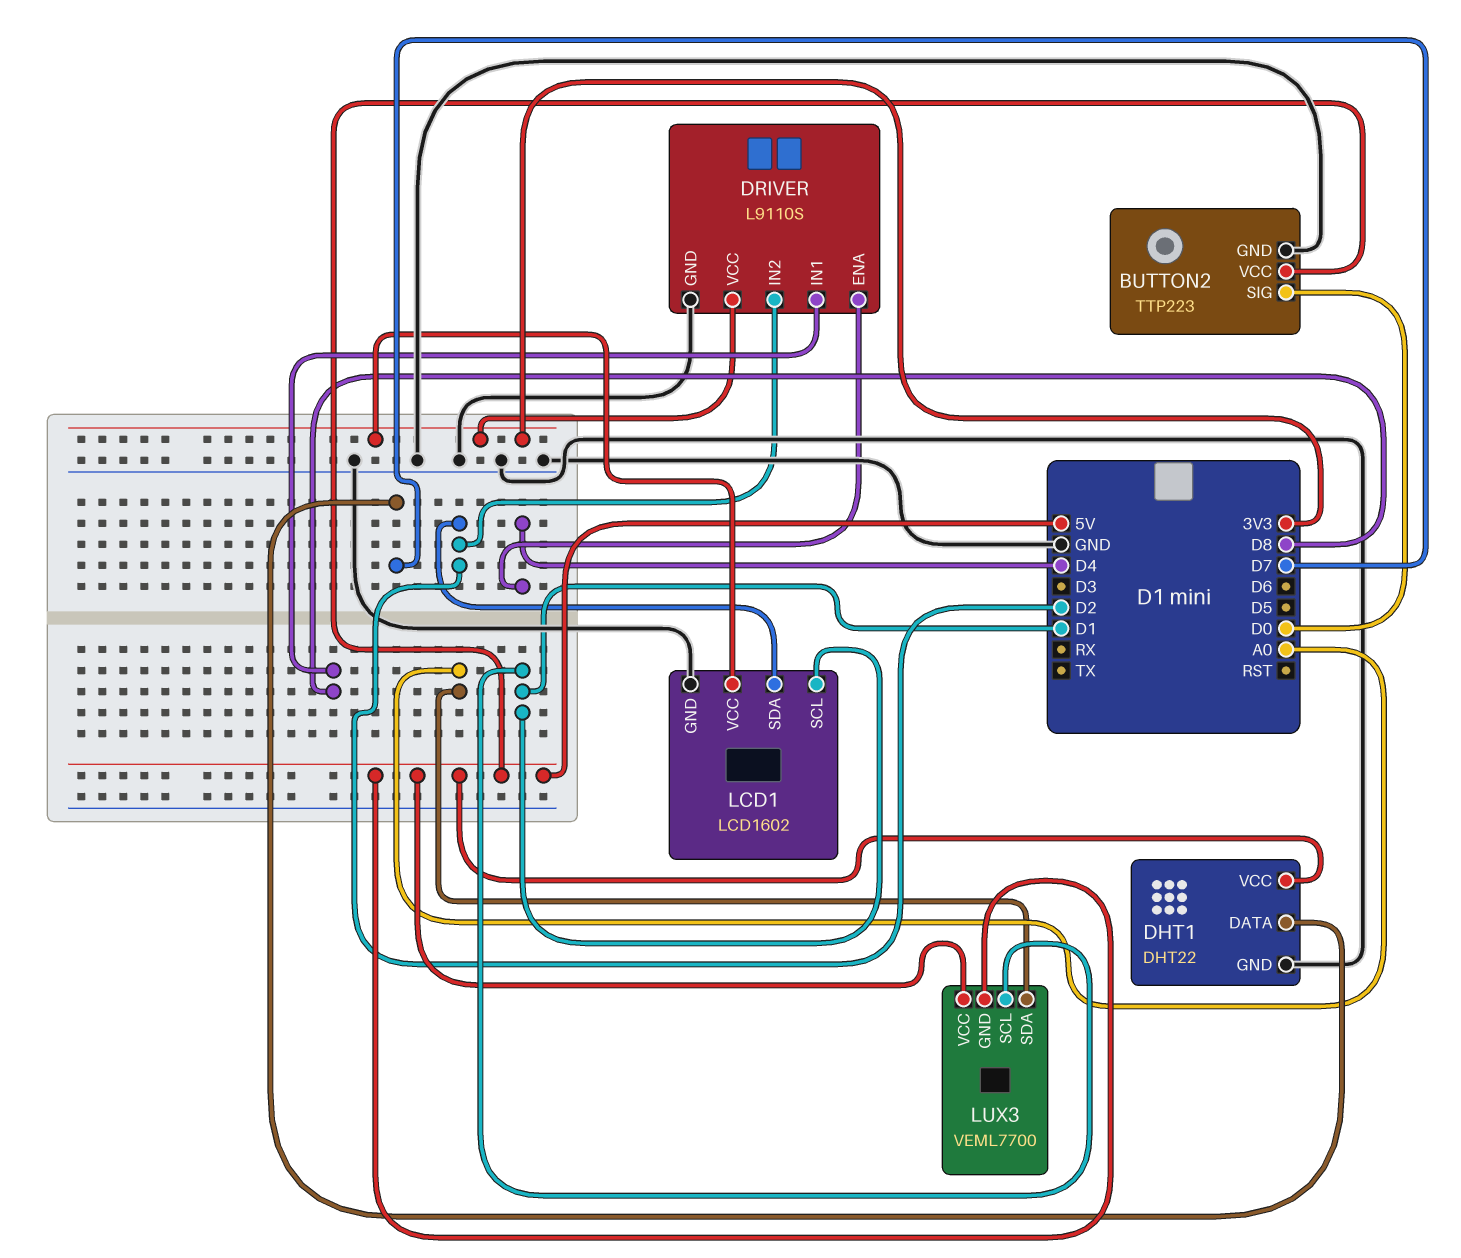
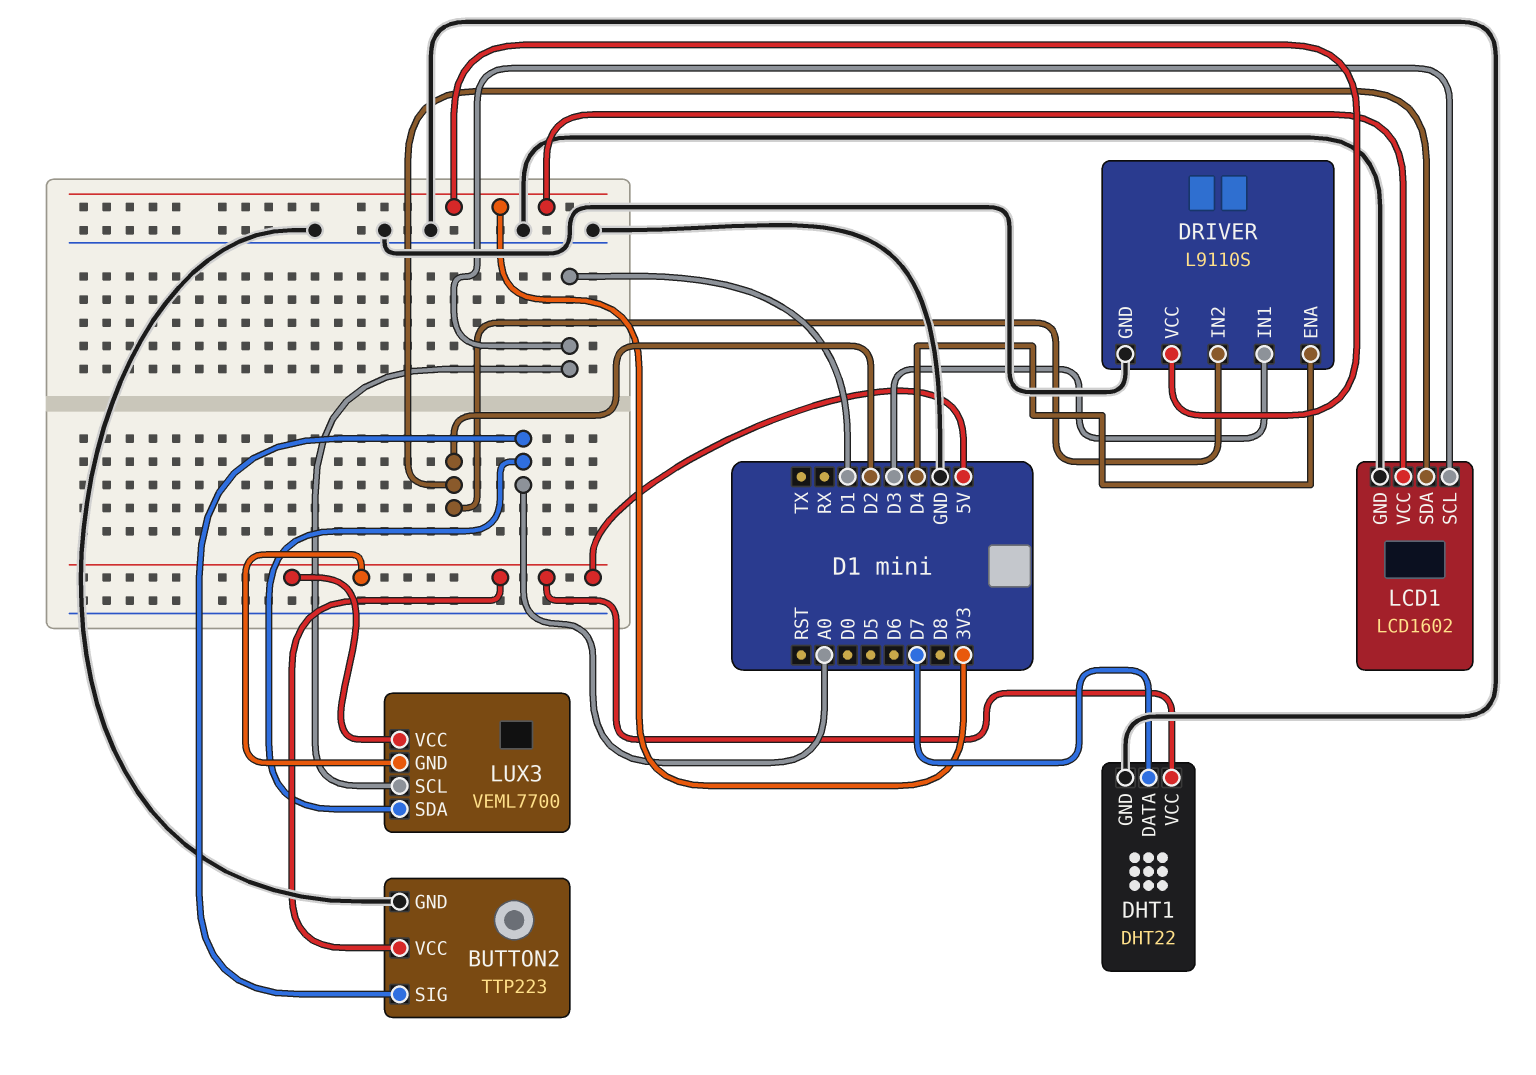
BUTTON2 pin SIG: D0 -> A0
DRIVER pin IN1: D8 -> D3

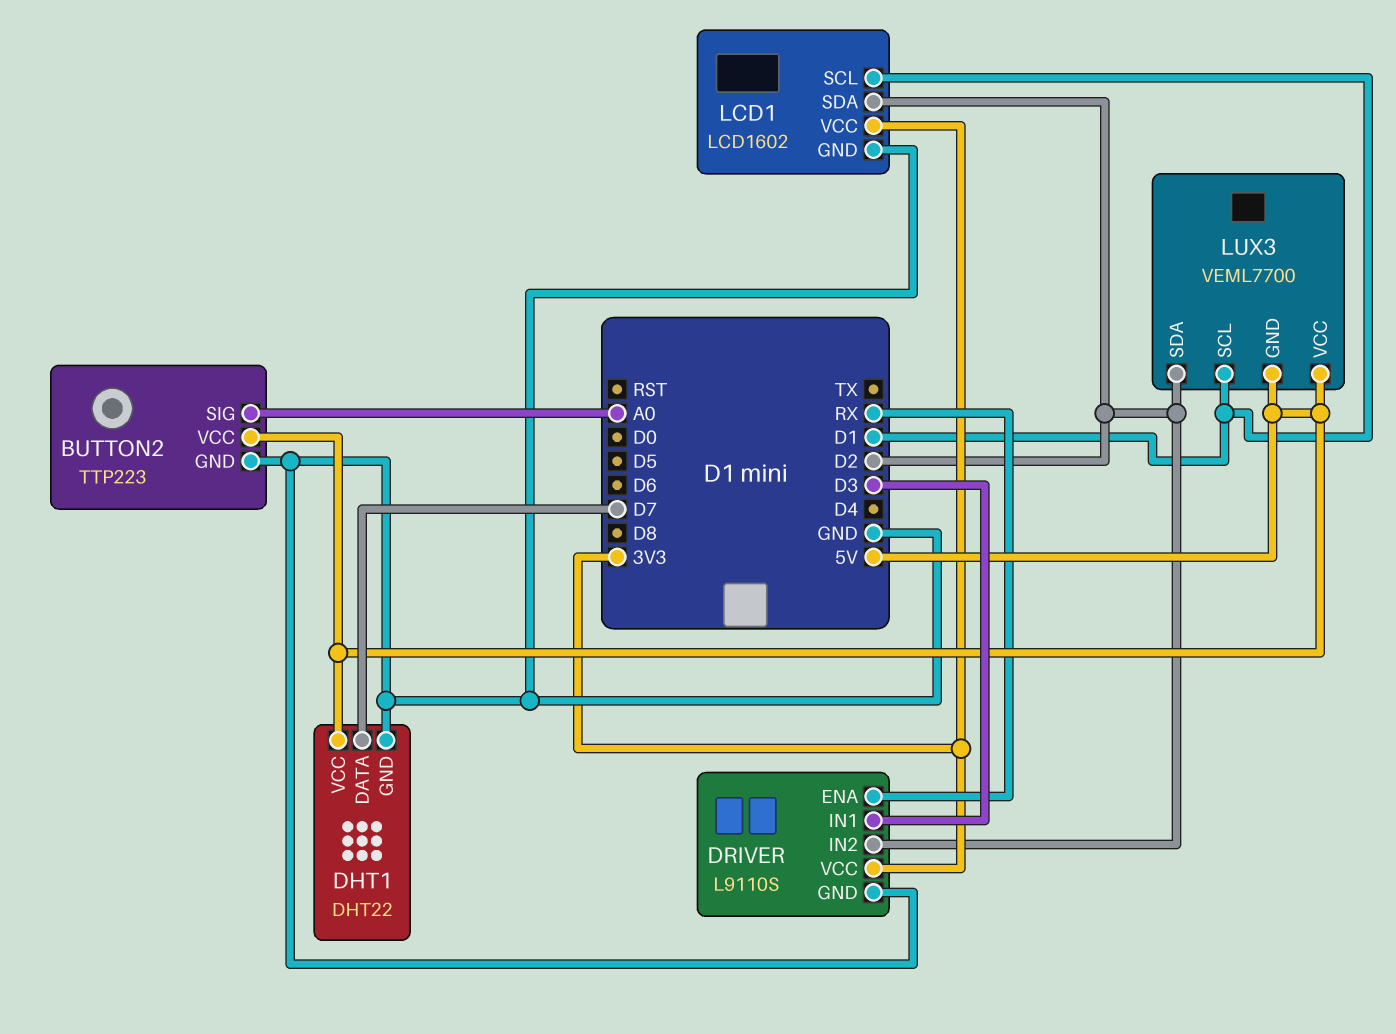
DRIVER pin ENA: D4 -> RX
LUX3 pin SDA: A0 -> D2

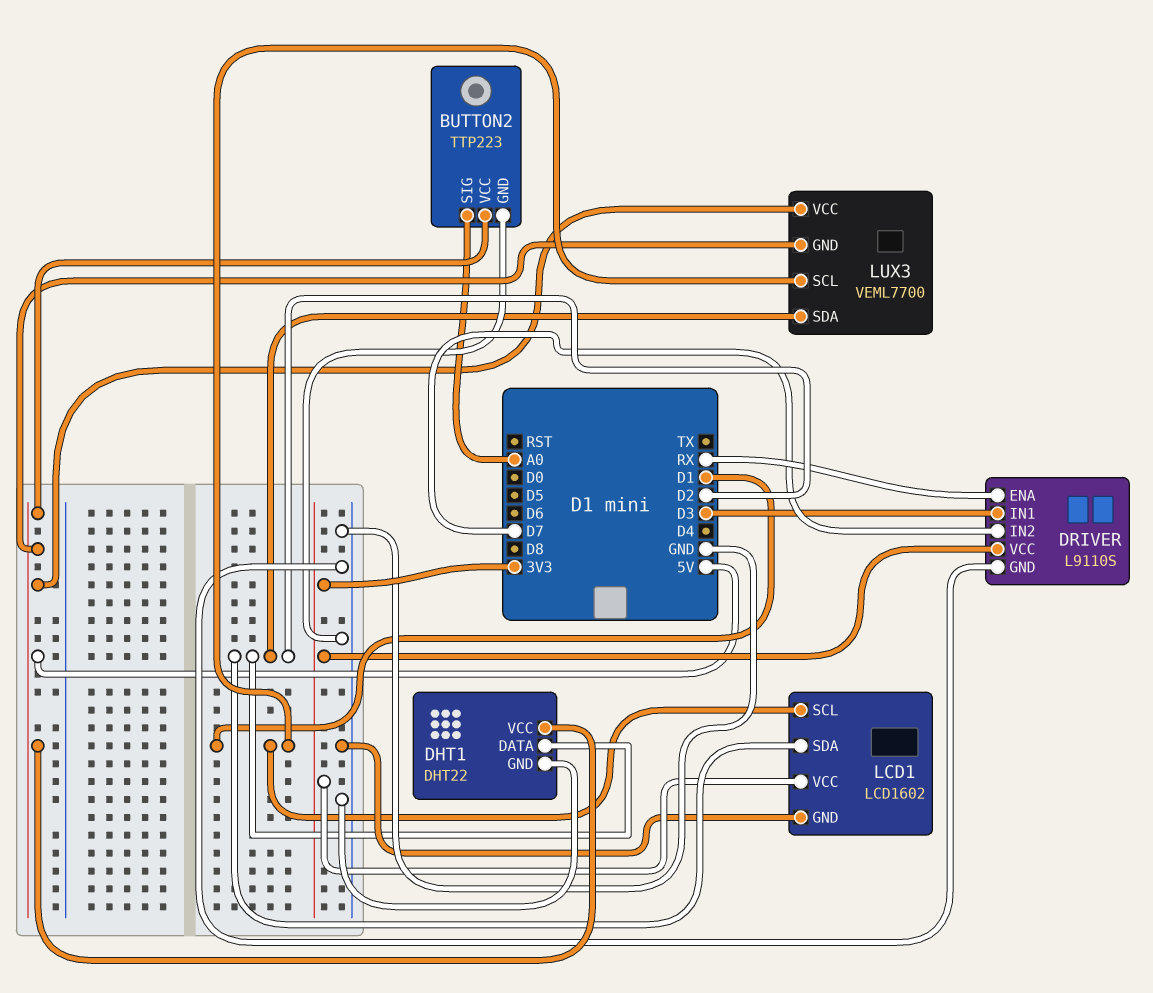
DHT1 pin DATA: D7 -> D2
DRIVER pin IN2: D2 -> D7

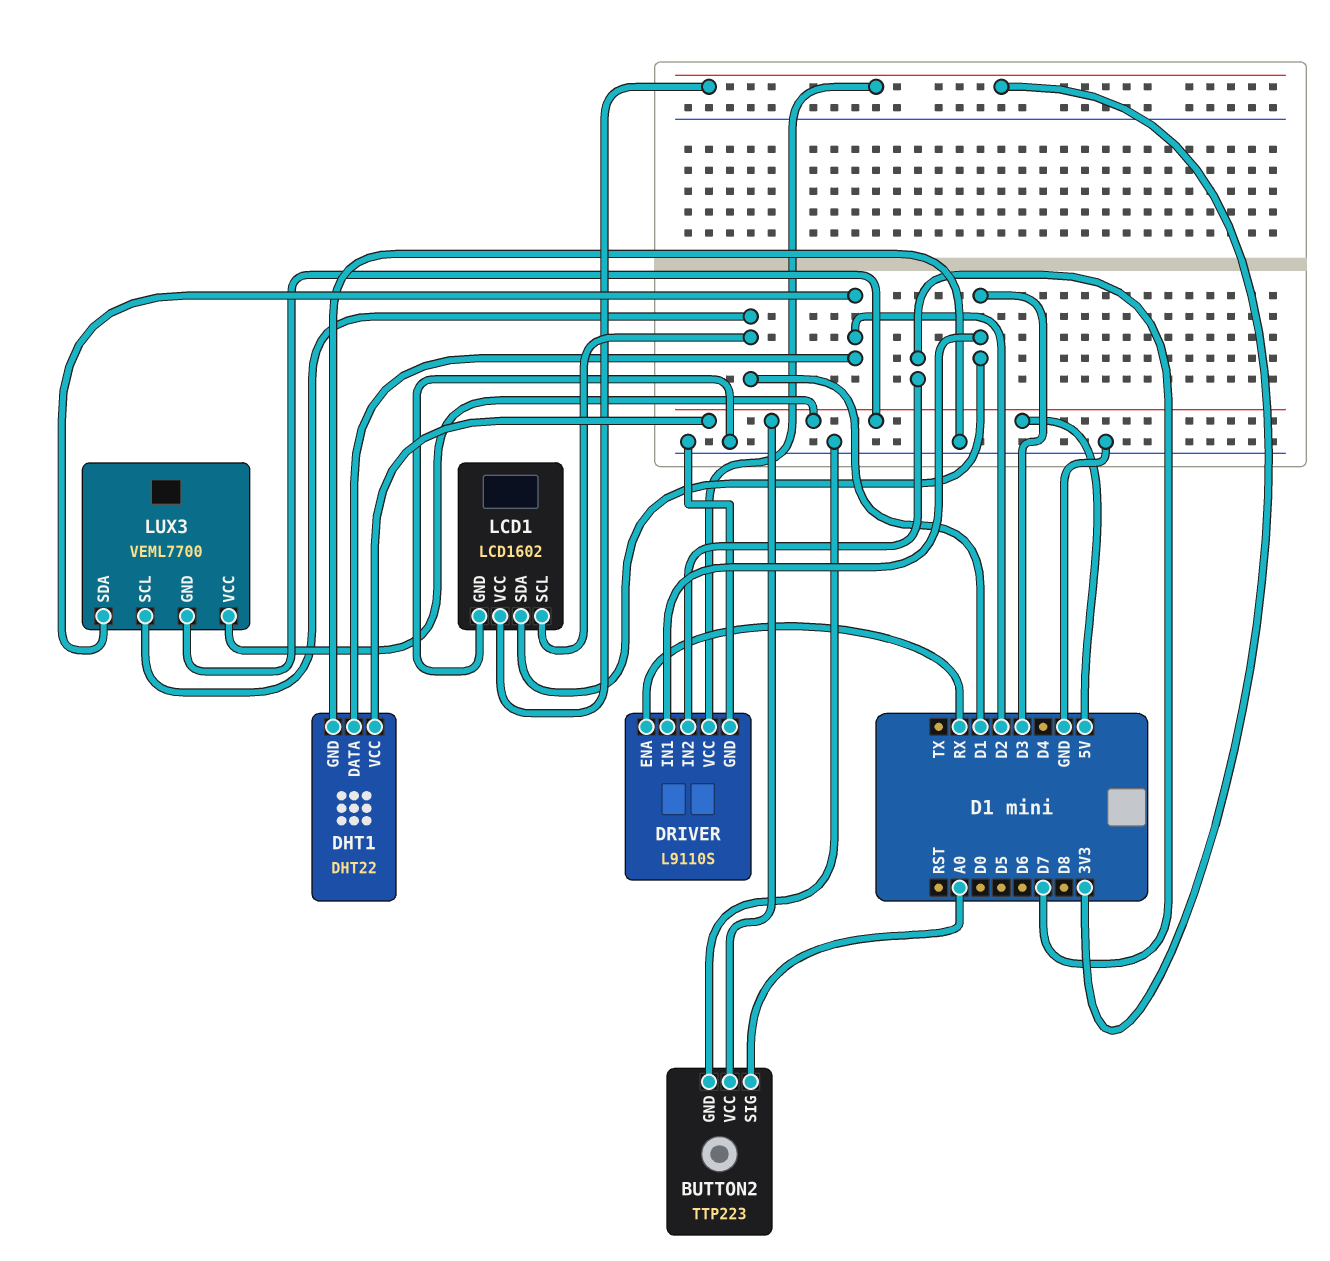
LCD1 pin SDA: D2 -> D3

